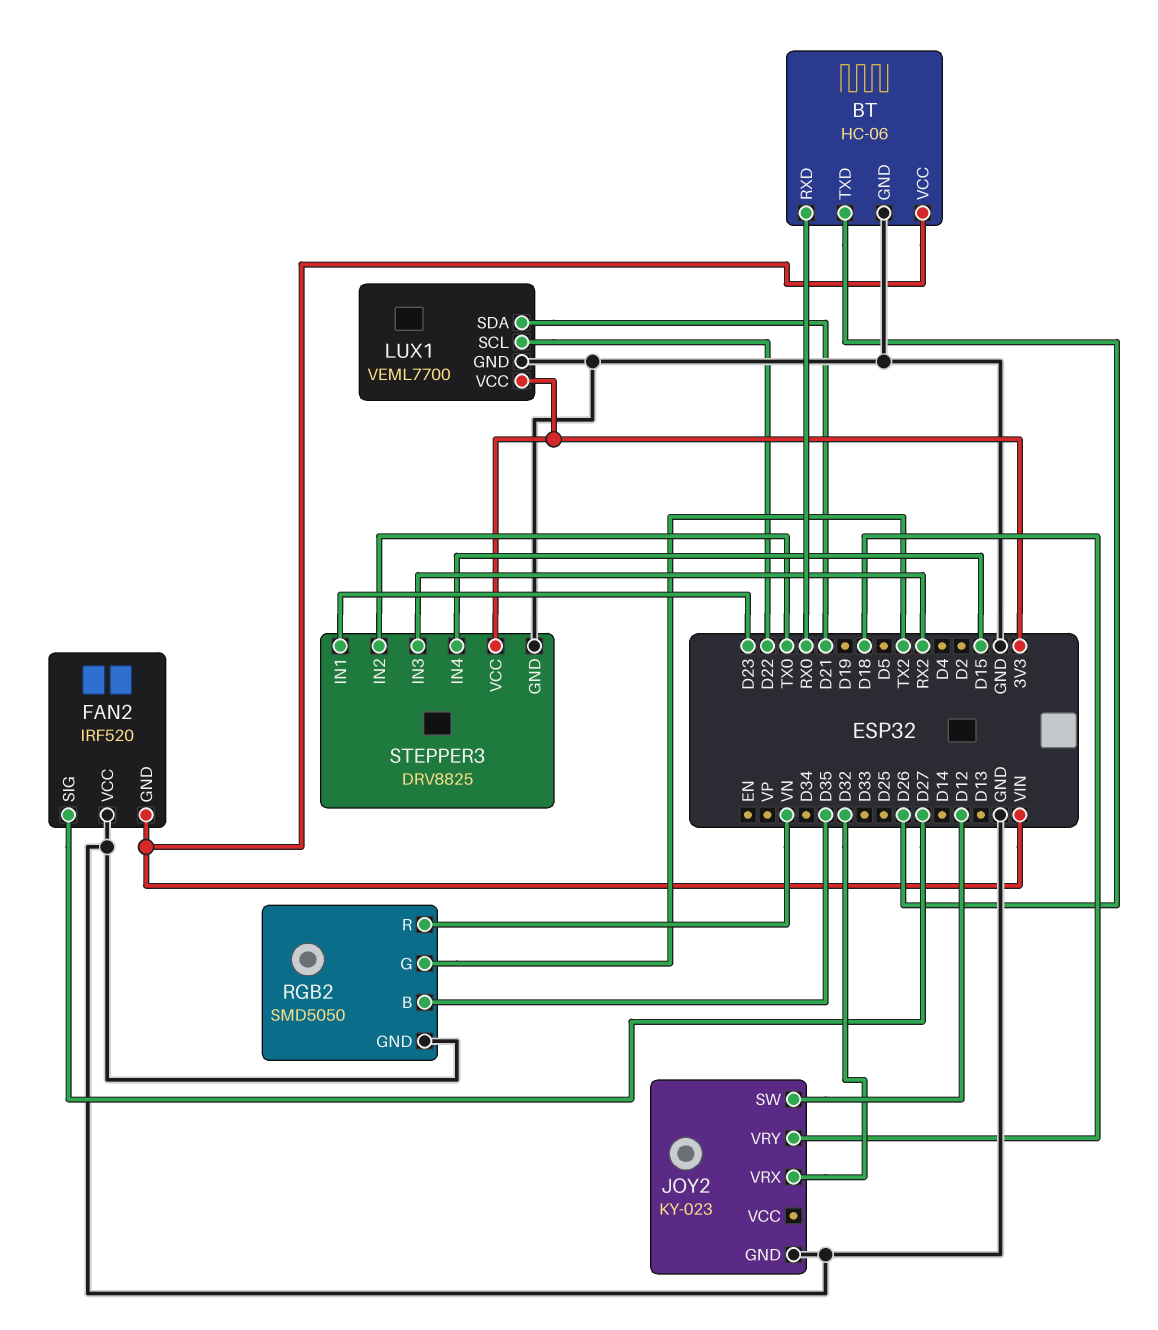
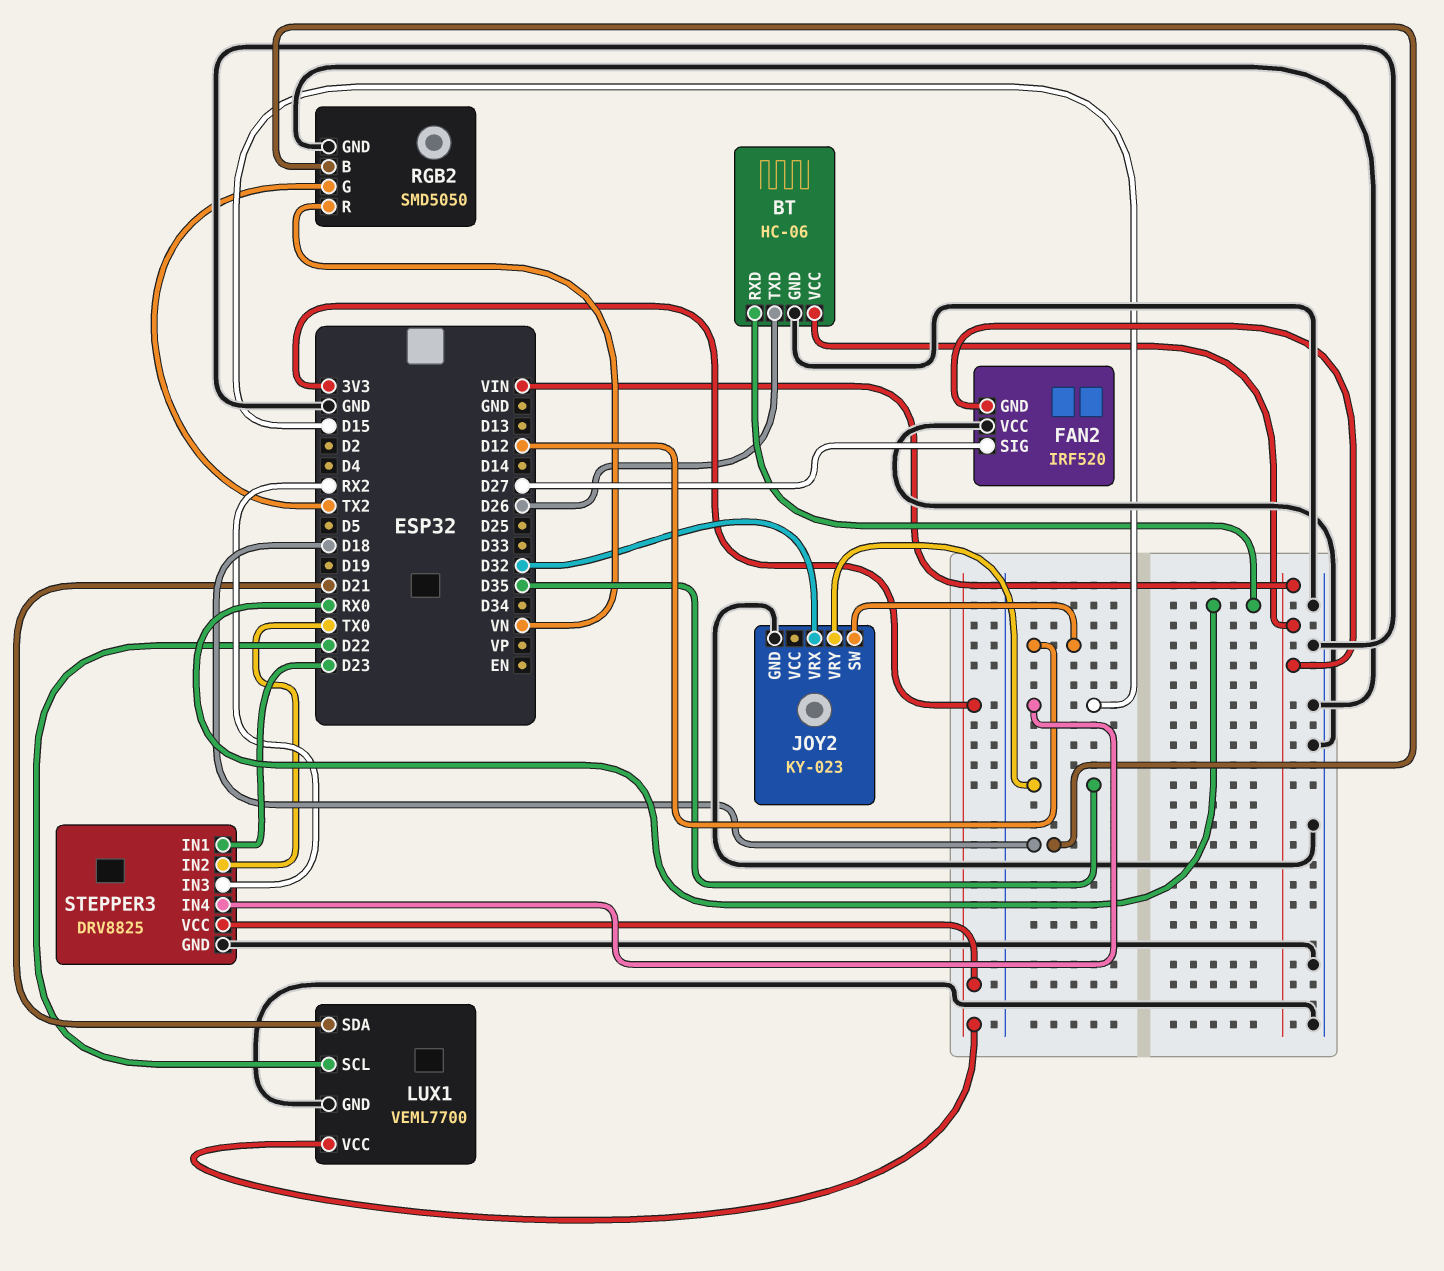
JOY2 pin VRY: D18 -> D35
RGB2 pin B: D35 -> D18

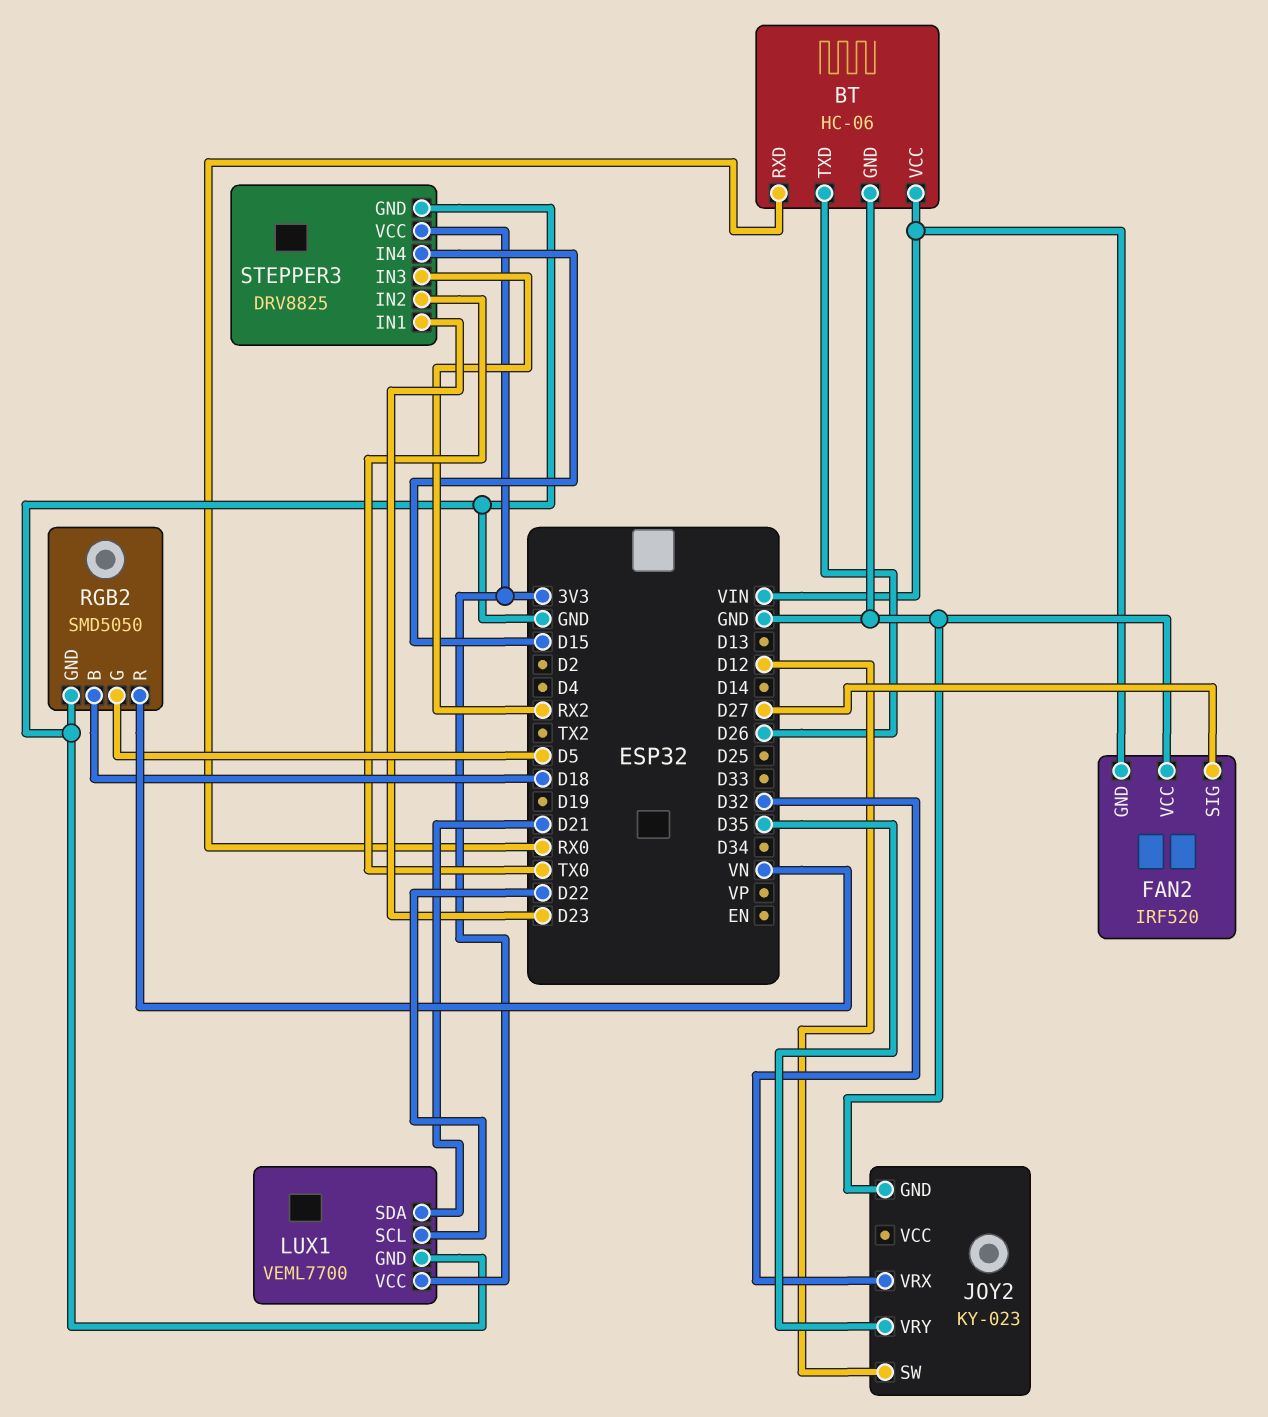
RGB2 pin G: TX2 -> D5

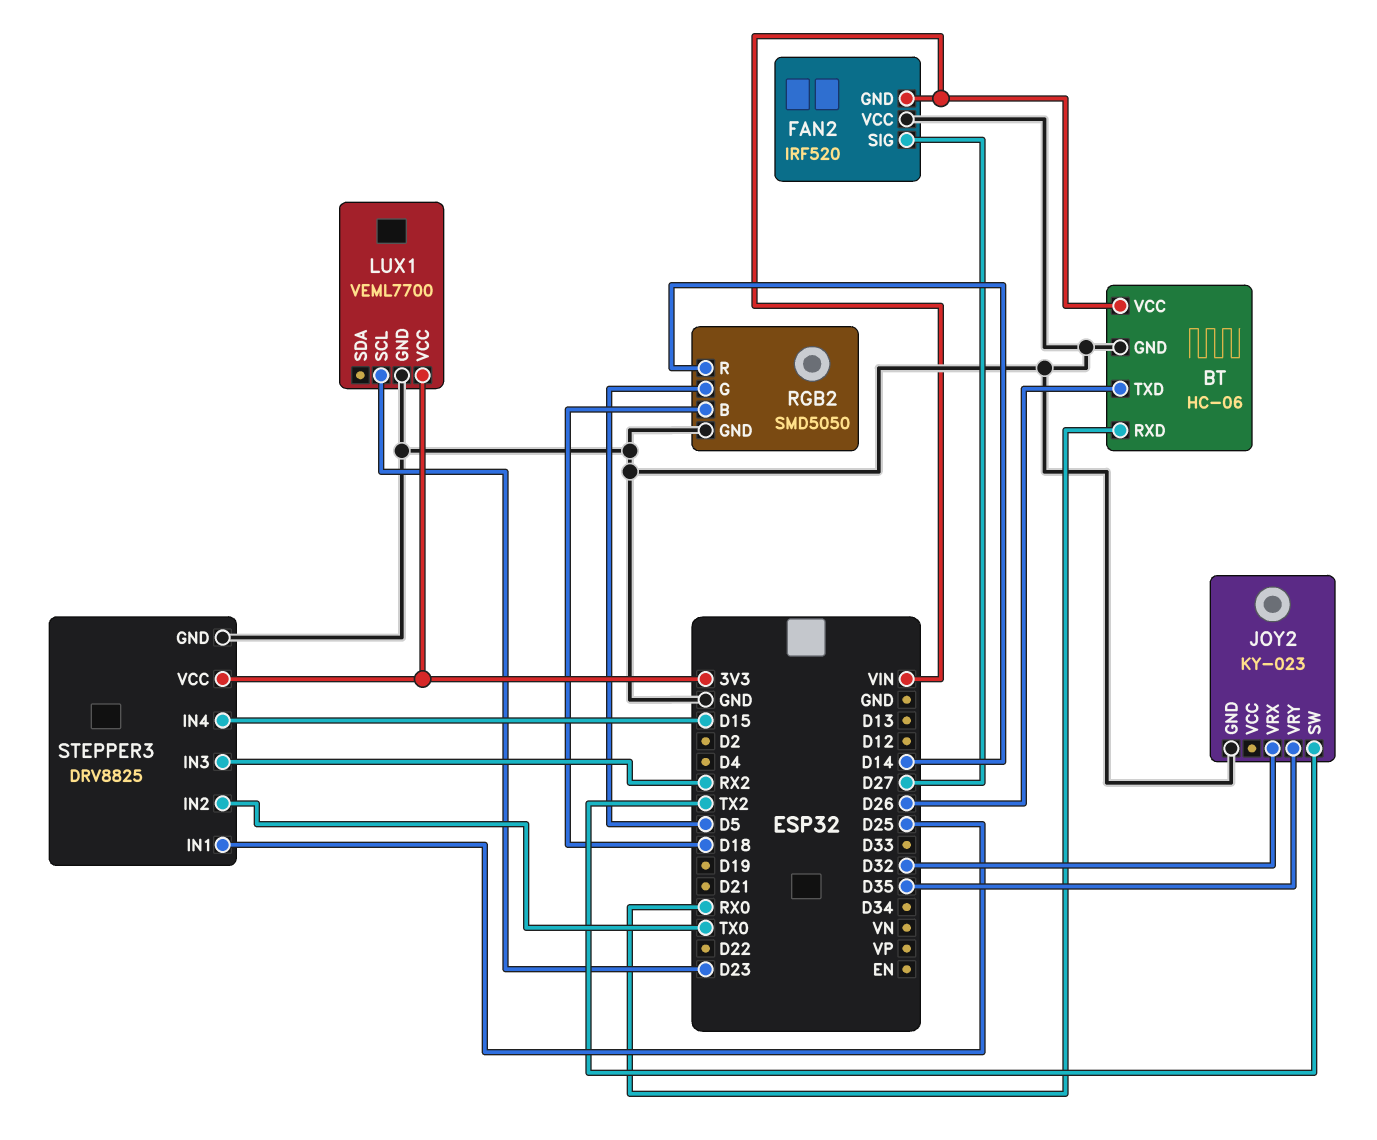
JOY2 pin SW: D12 -> TX2
LUX1 pin SCL: D22 -> D23
LUX1 pin SDA: D21 -> none
RGB2 pin R: VN -> D14
STEPPER3 pin IN1: D23 -> D25

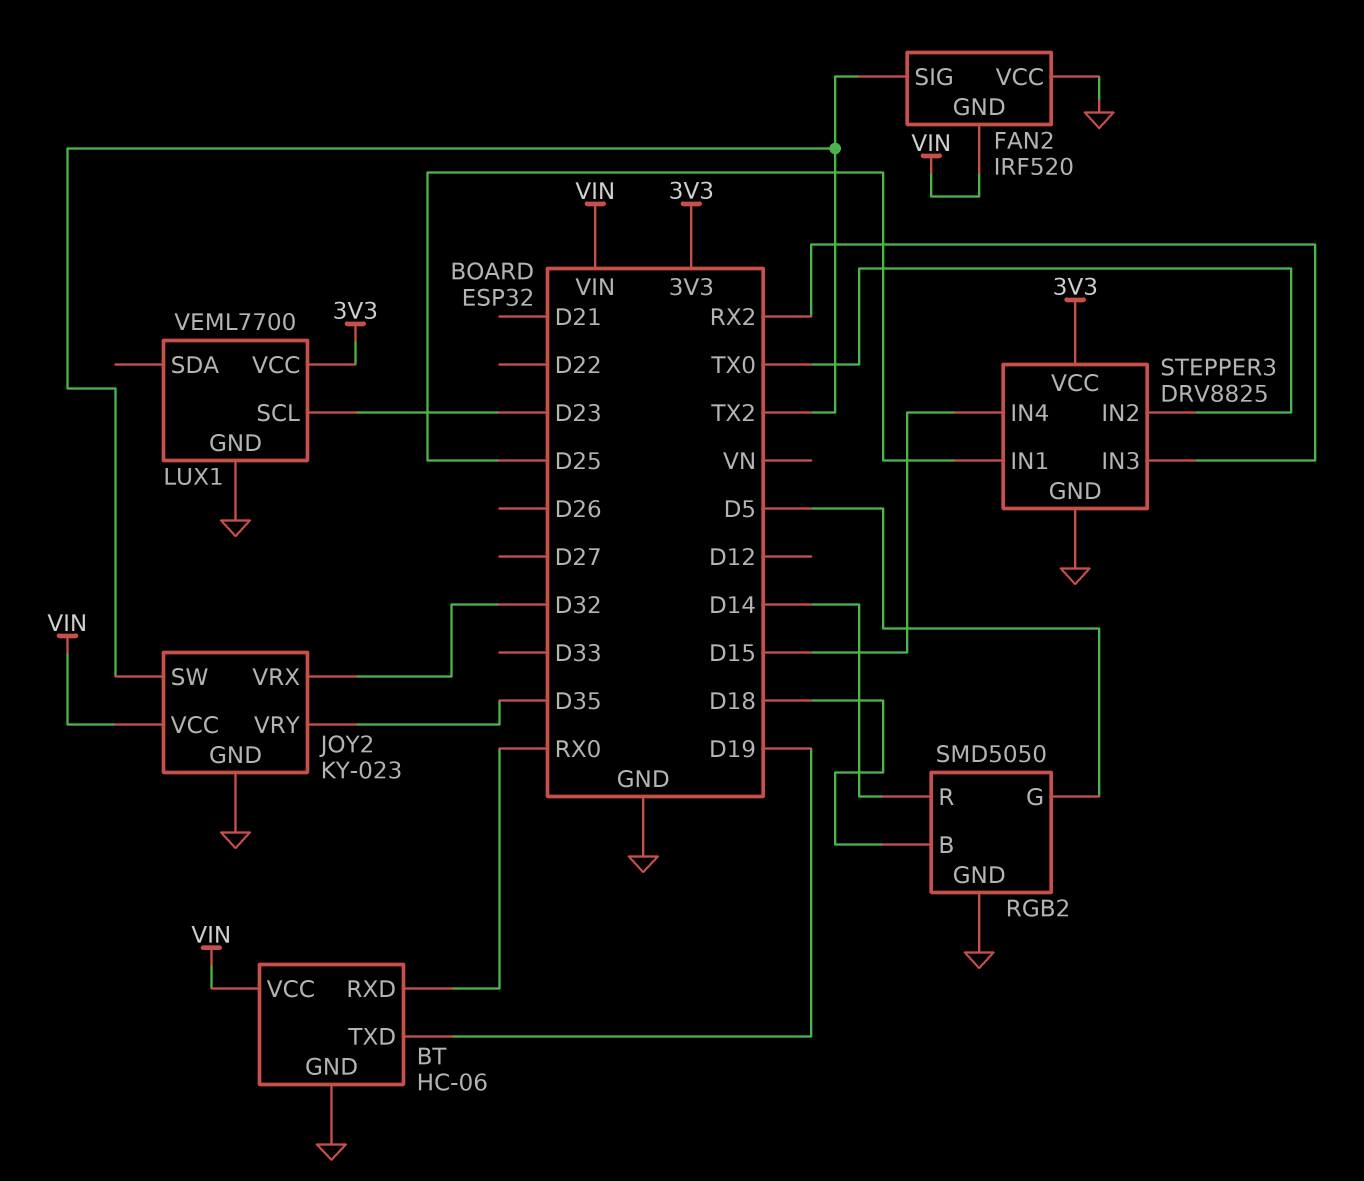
BT pin TXD: D26 -> D19
FAN2 pin SIG: D27 -> TX2
JOY2 pin VCC: none -> VIN

